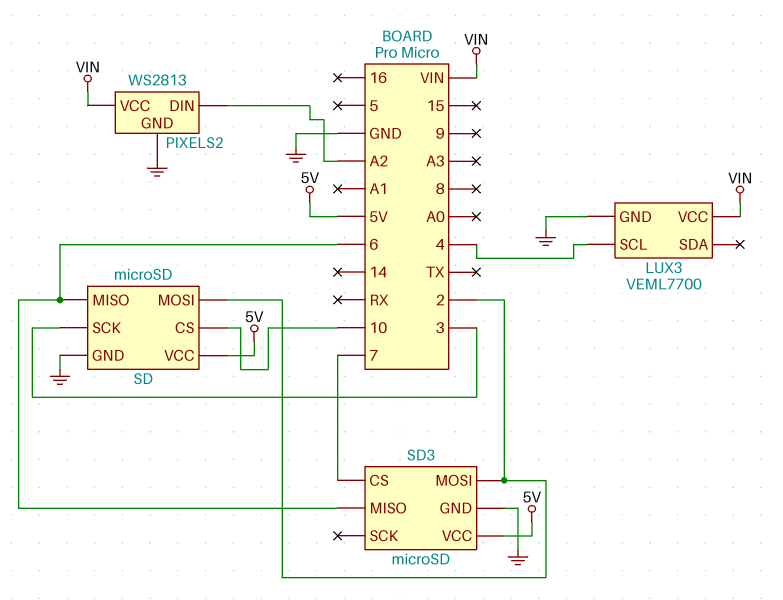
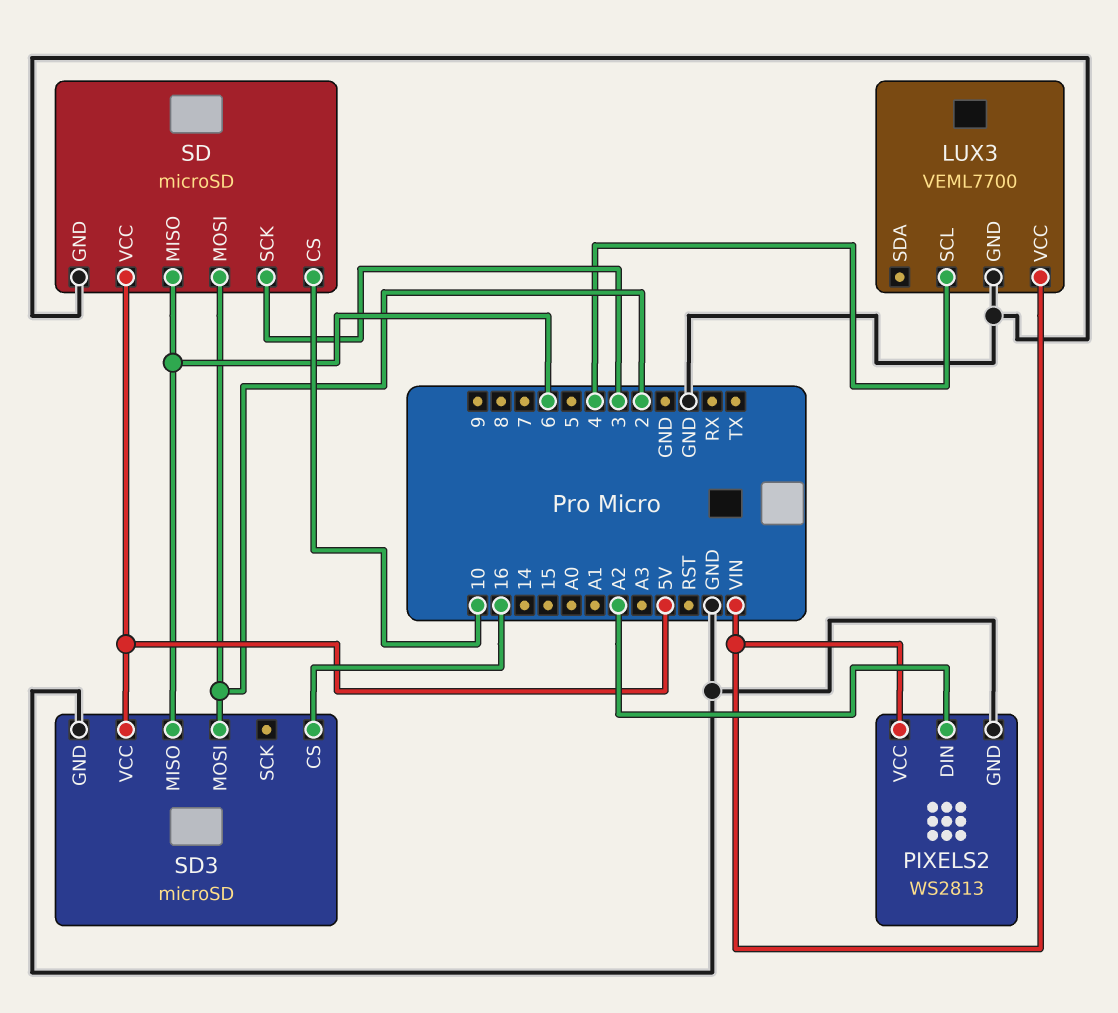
SD3 pin CS: 7 -> 16

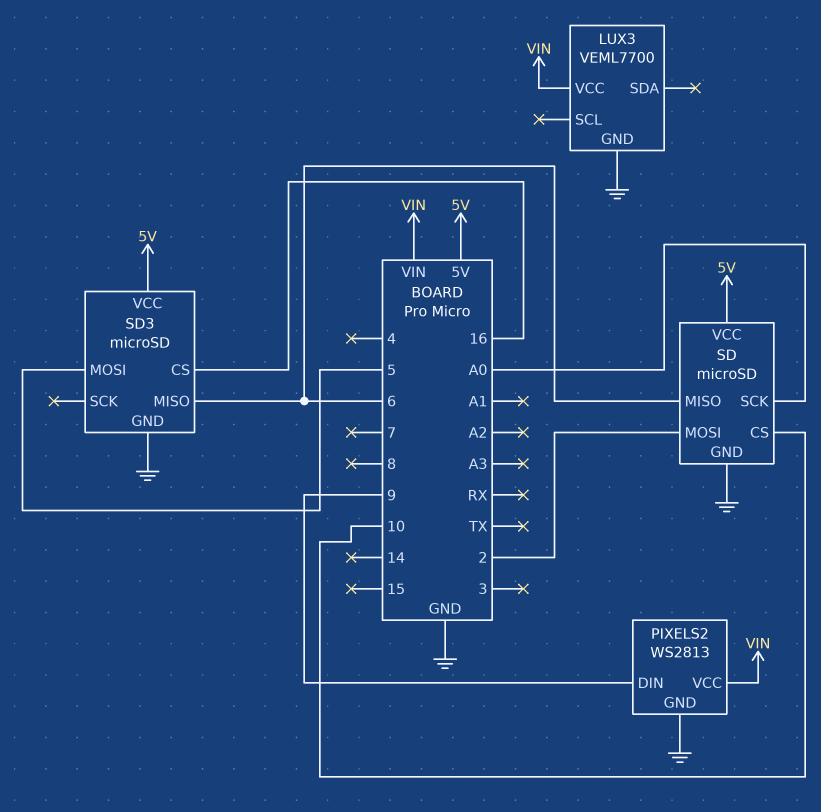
LUX3 pin SCL: 4 -> none
PIXELS2 pin DIN: A2 -> 9
SD pin SCK: 3 -> A0
SD3 pin MOSI: 2 -> 5

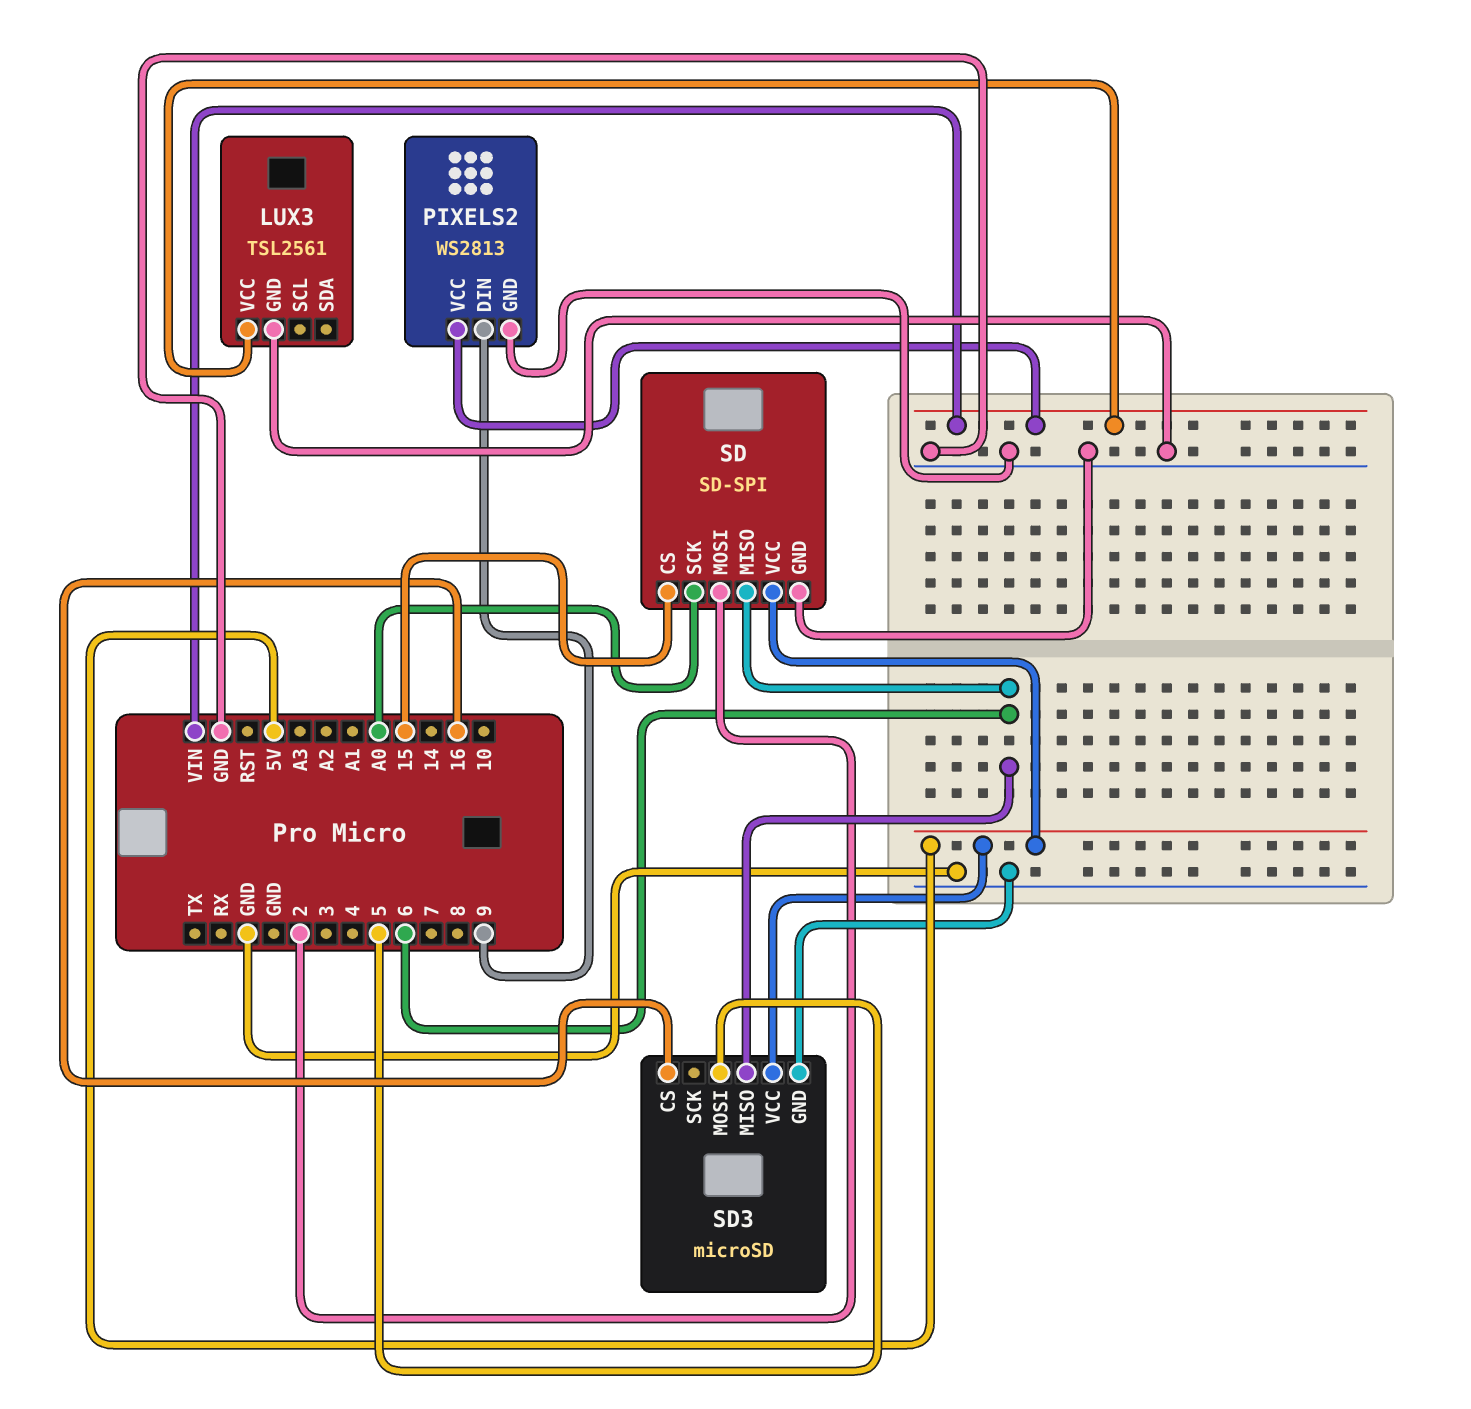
LUX3: VEML7700 -> TSL2561
SD: microSD -> SD-SPI
SD pin CS: 10 -> 15

